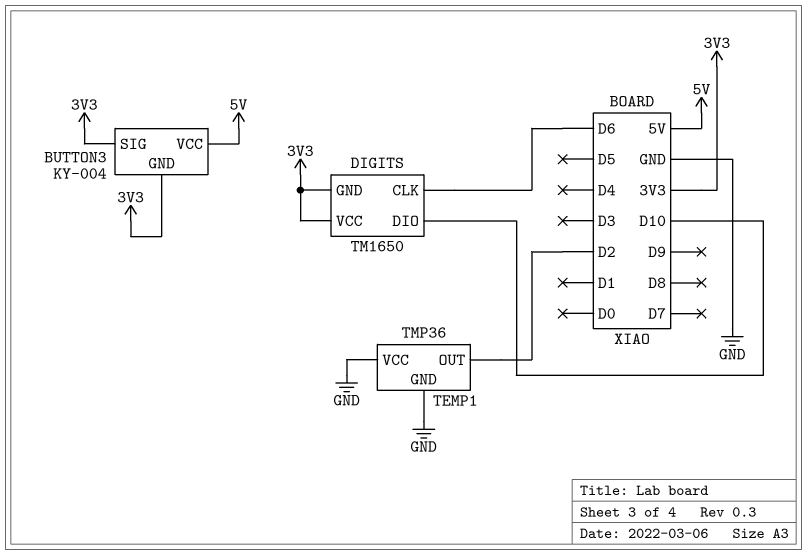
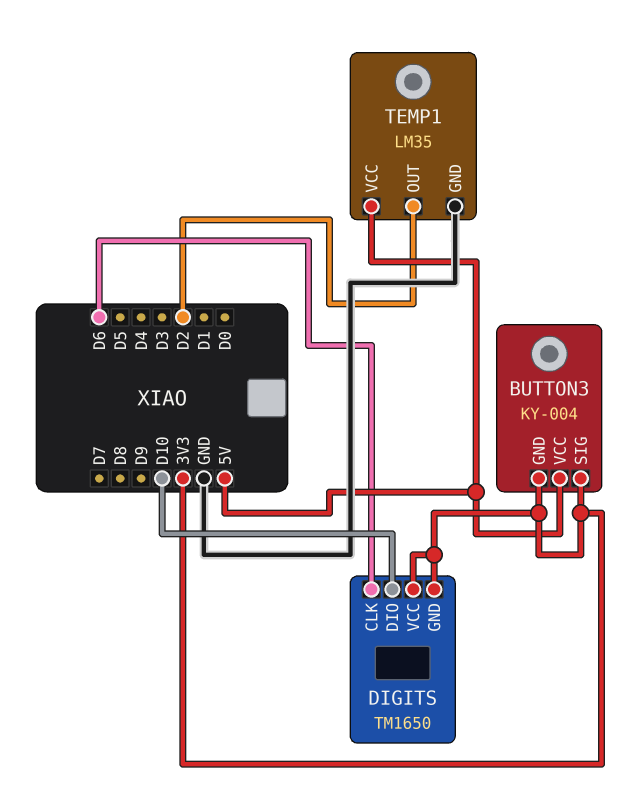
TEMP1: TMP36 -> LM35
TEMP1 pin VCC: GND -> 5V

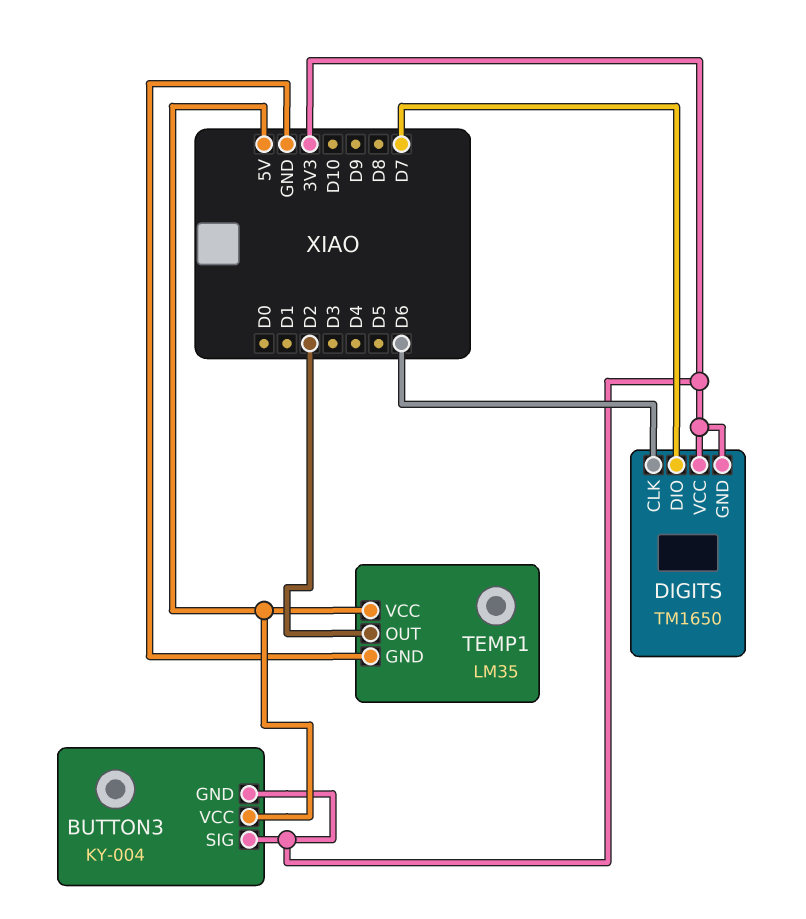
DIGITS pin DIO: D10 -> D7

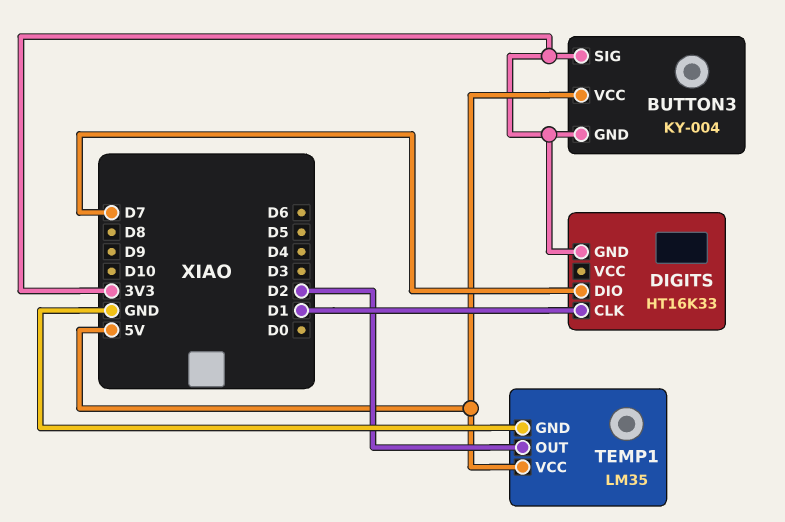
DIGITS: TM1650 -> HT16K33
DIGITS pin CLK: D6 -> D1
DIGITS pin VCC: 3V3 -> none

